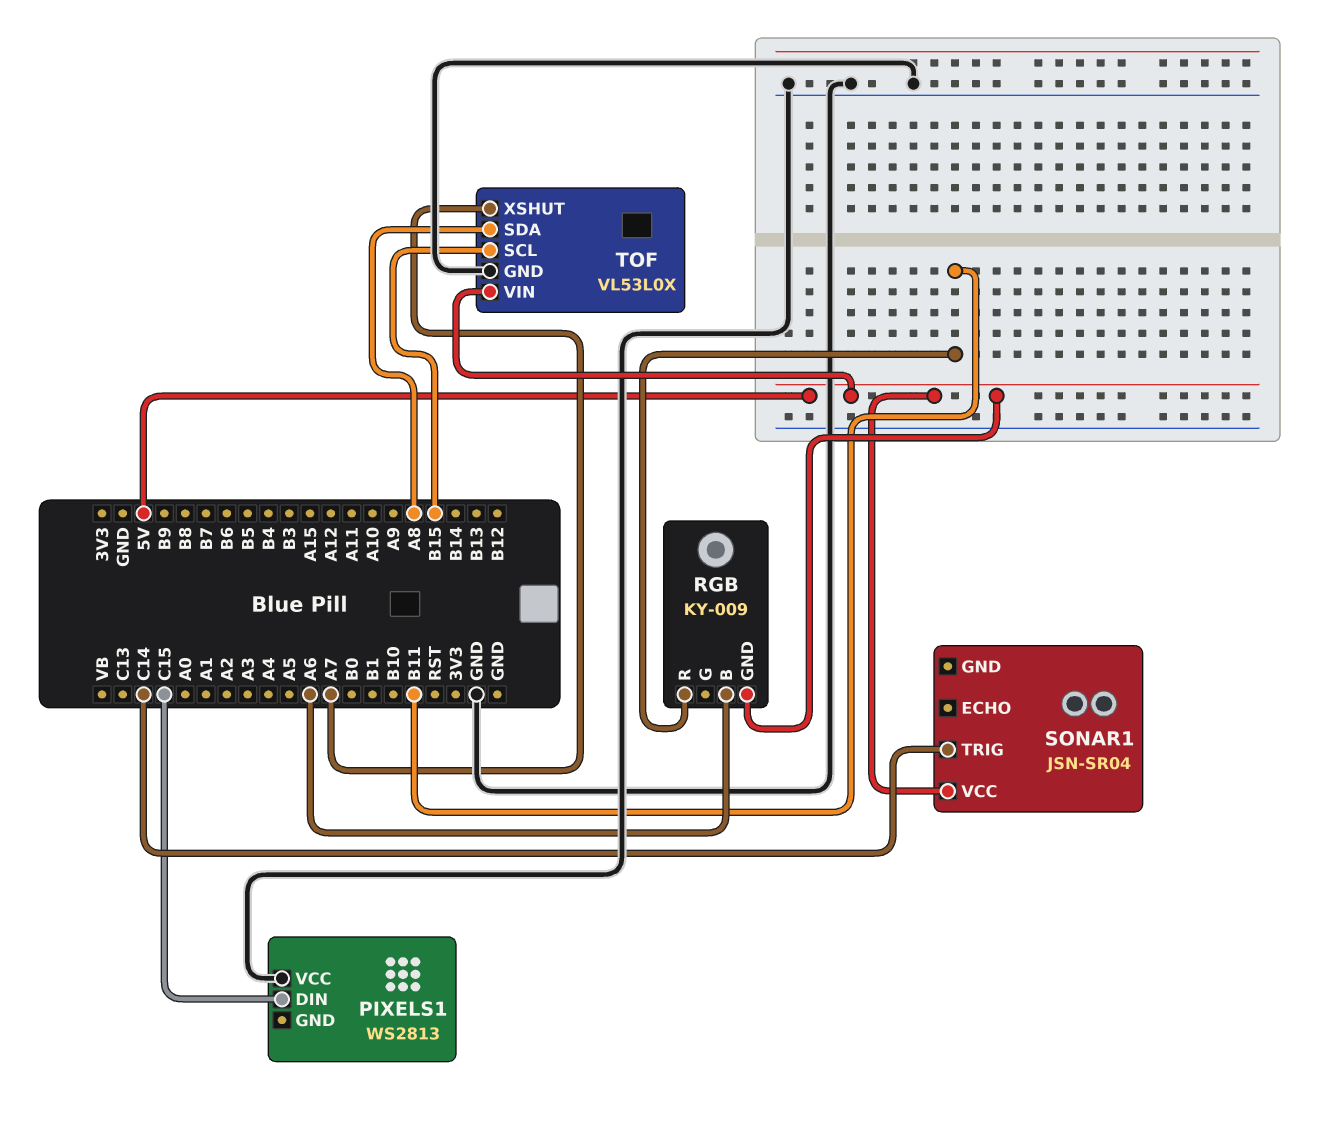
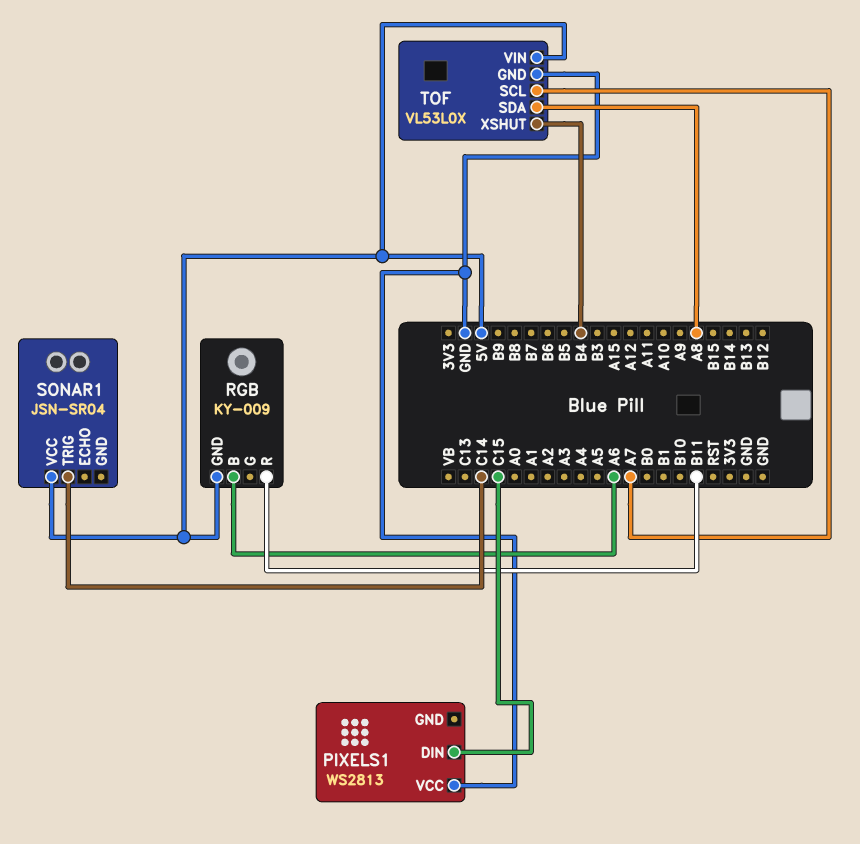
TOF pin SCL: B15 -> A7
TOF pin XSHUT: A7 -> B4

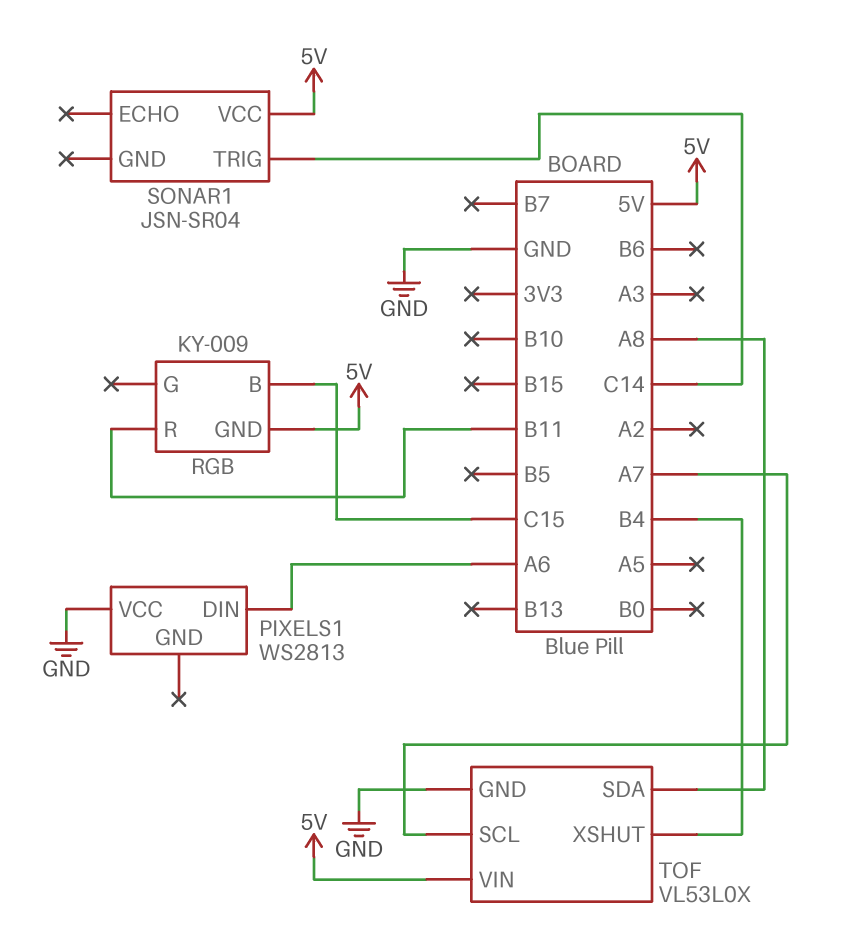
PIXELS1 pin DIN: C15 -> A6
RGB pin B: A6 -> C15

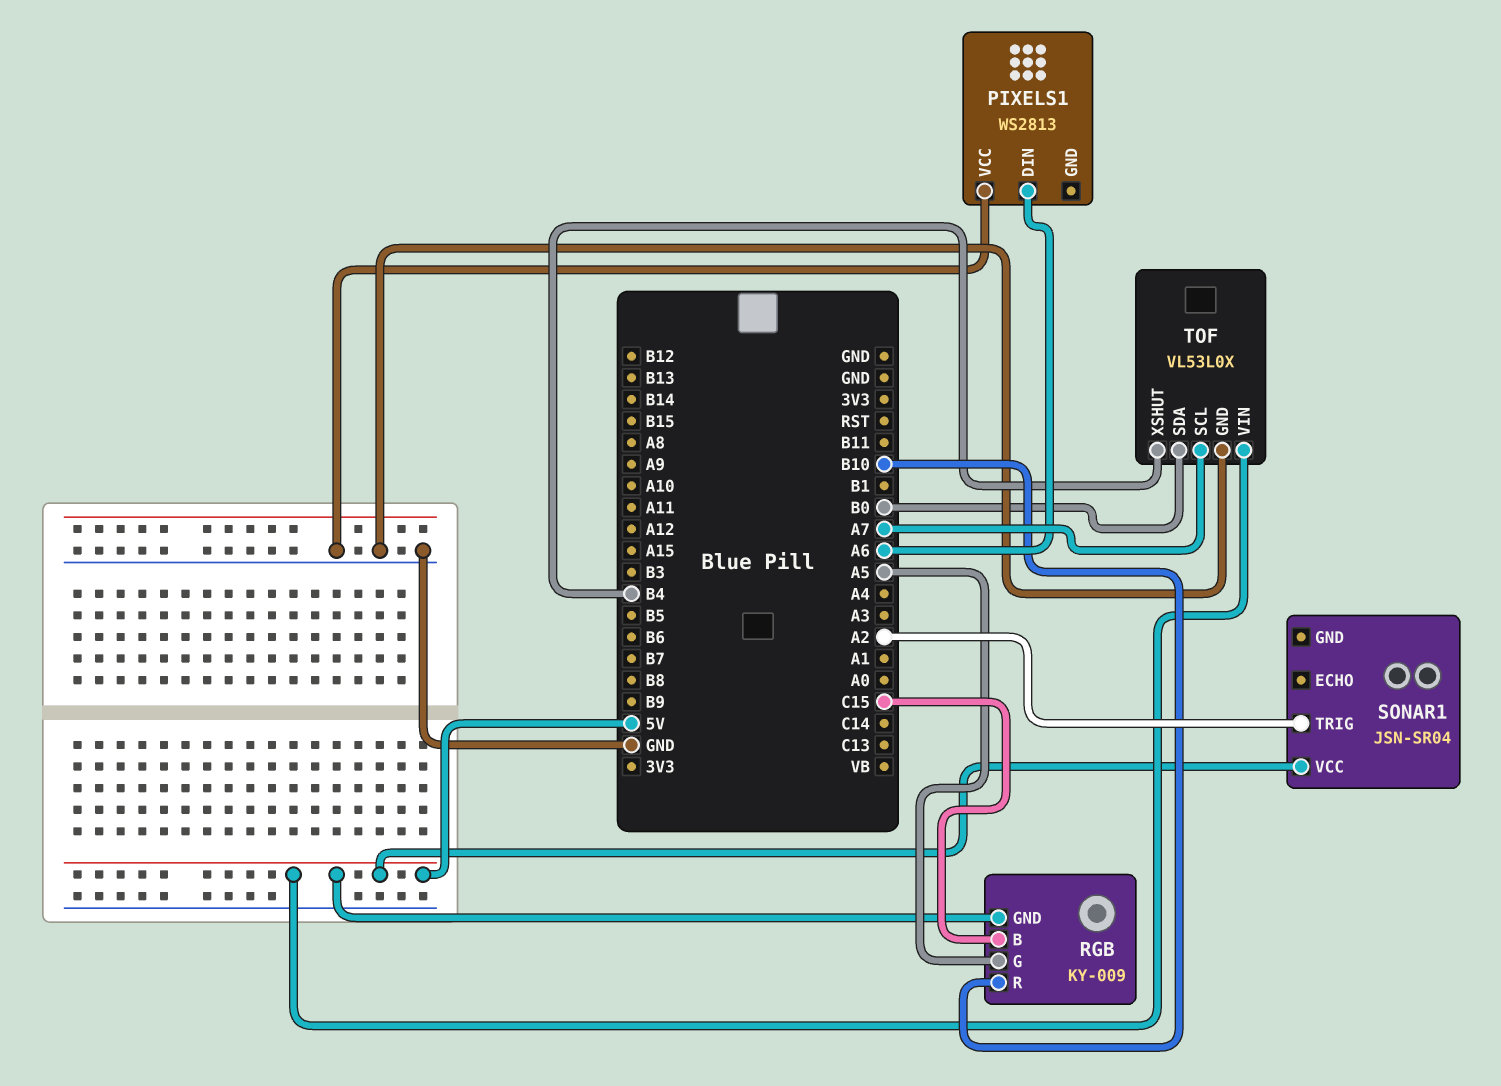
RGB pin G: none -> A5
RGB pin R: B11 -> B10
SONAR1 pin TRIG: C14 -> A2
TOF pin SDA: A8 -> B0

